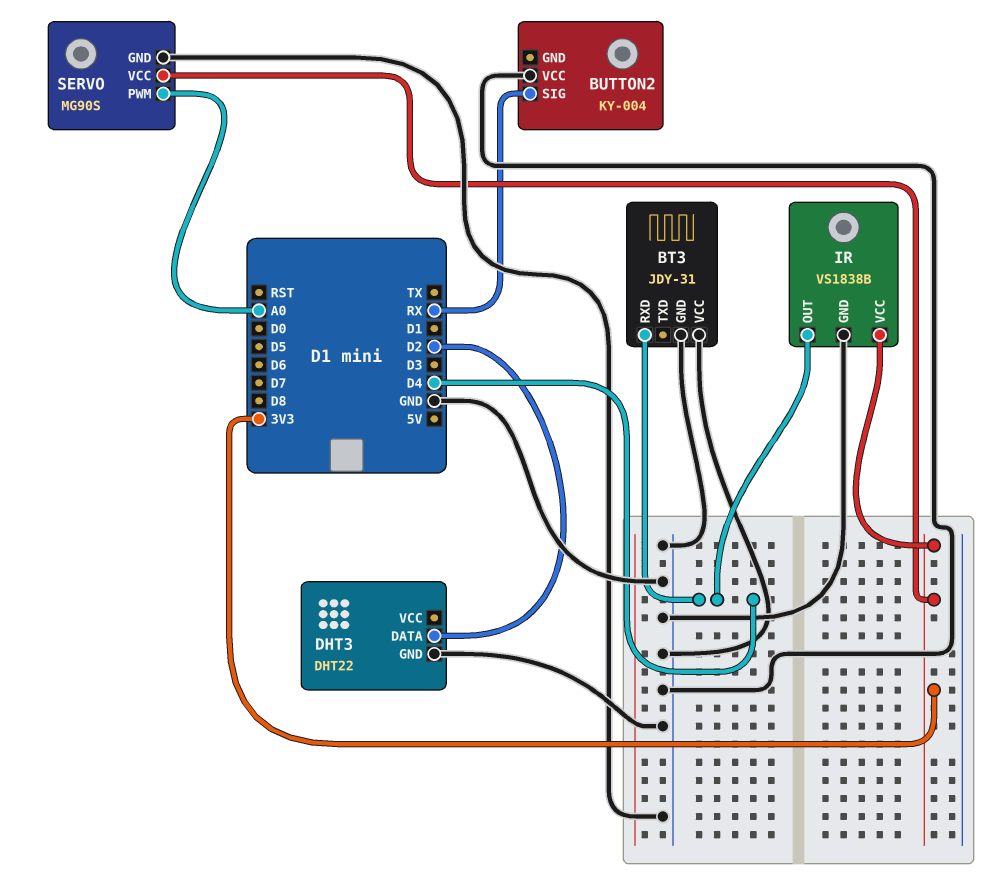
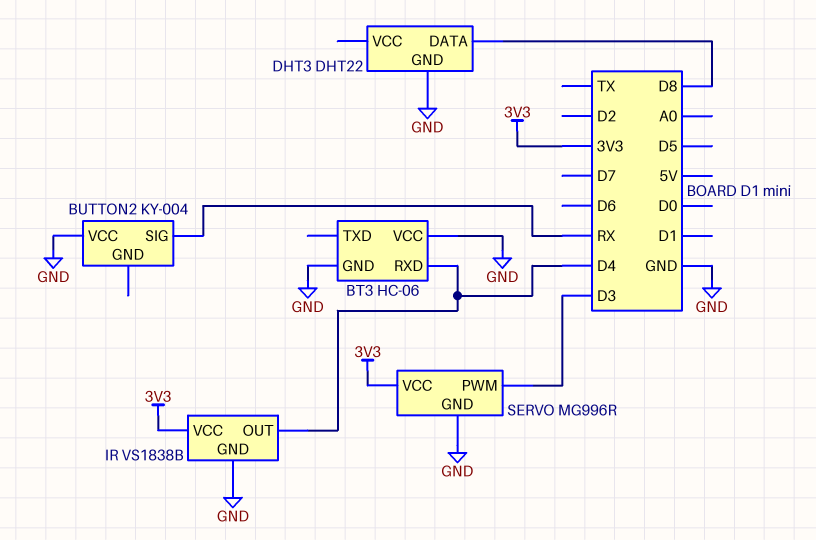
BT3: JDY-31 -> HC-06
DHT3 pin DATA: D2 -> D8
SERVO: MG90S -> MG996R
SERVO pin PWM: A0 -> D3

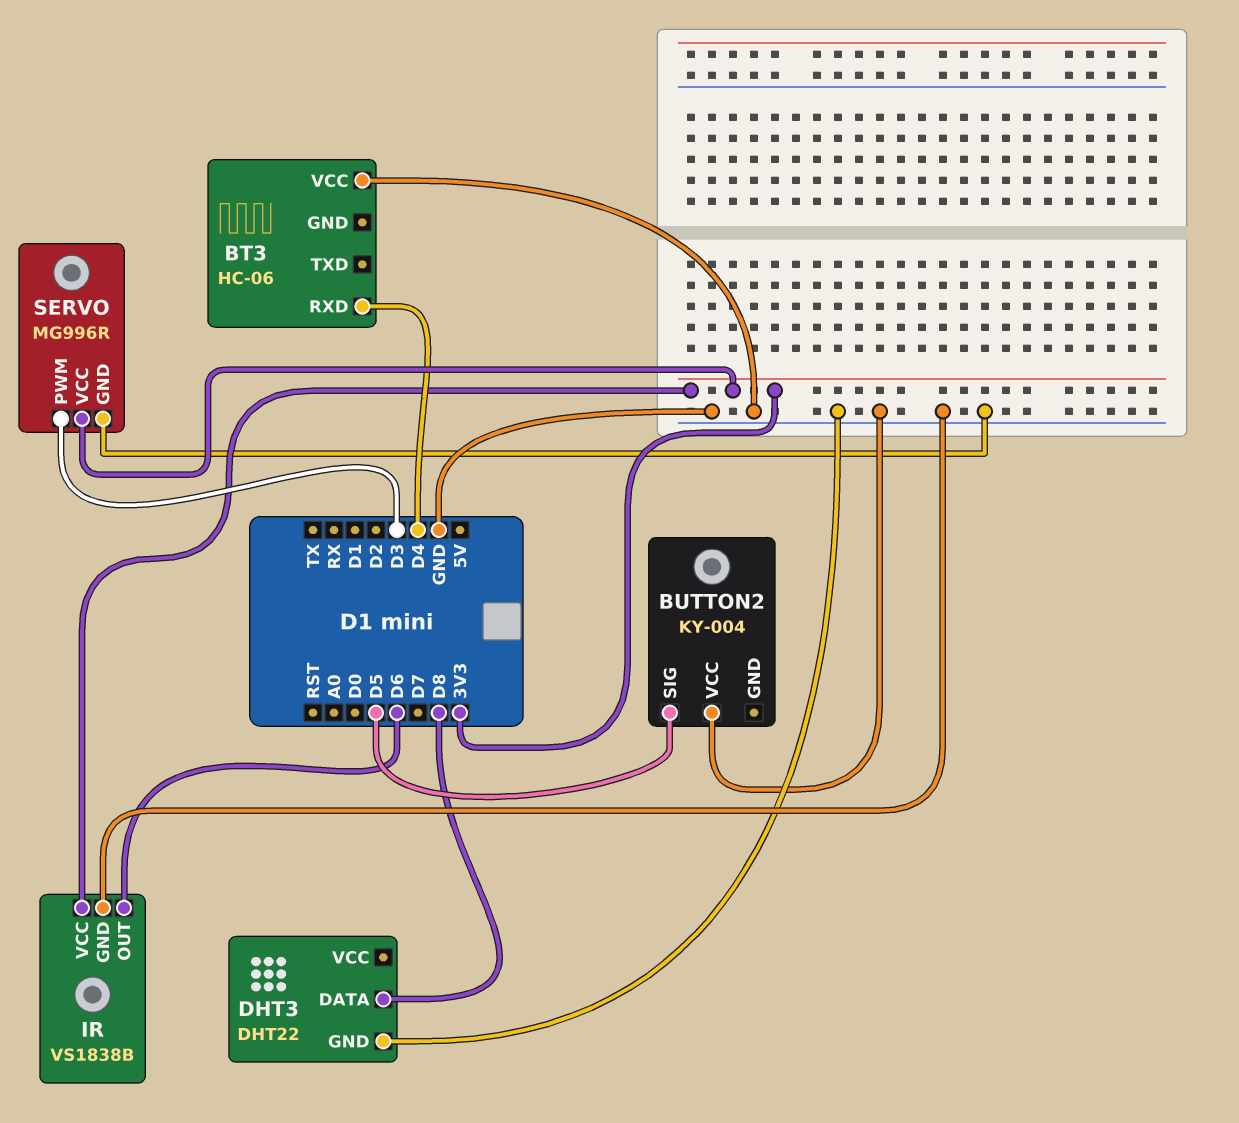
BT3 pin GND: GND -> none
BUTTON2 pin SIG: RX -> D5
IR pin OUT: D4 -> D6

